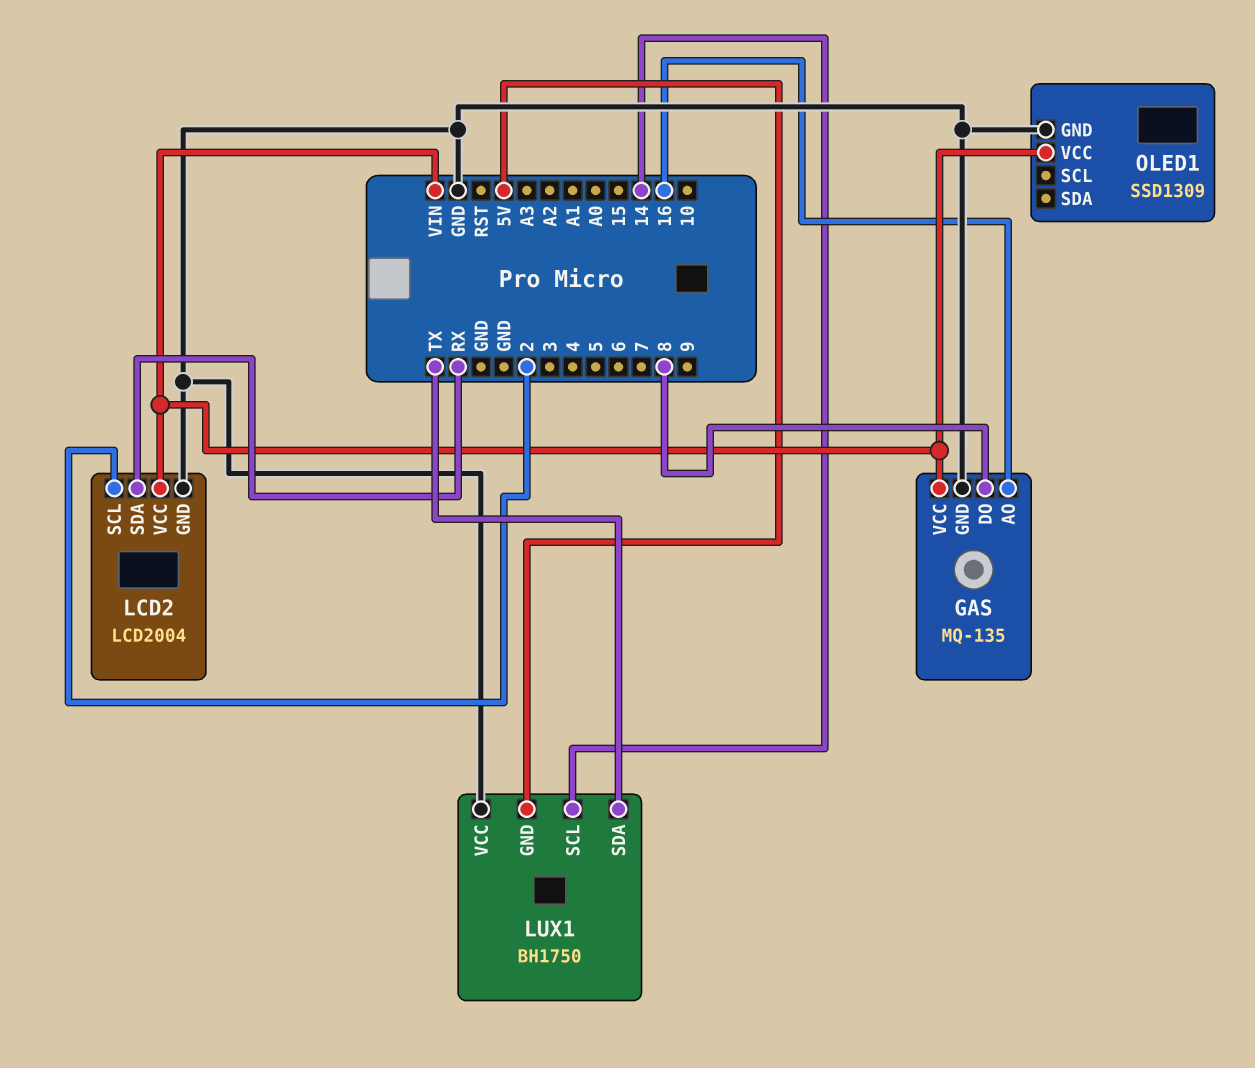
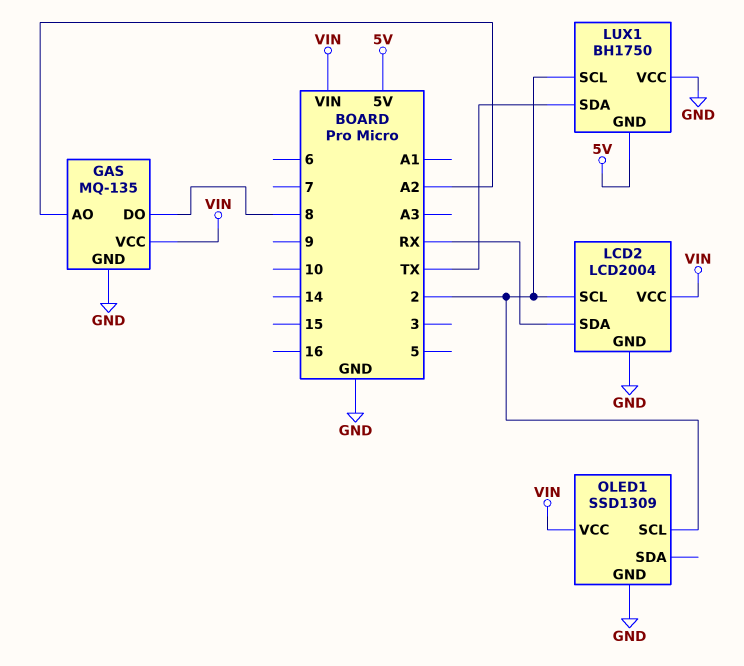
GAS pin AO: 16 -> A2
LUX1 pin SCL: 14 -> 2
OLED1 pin SCL: none -> 2

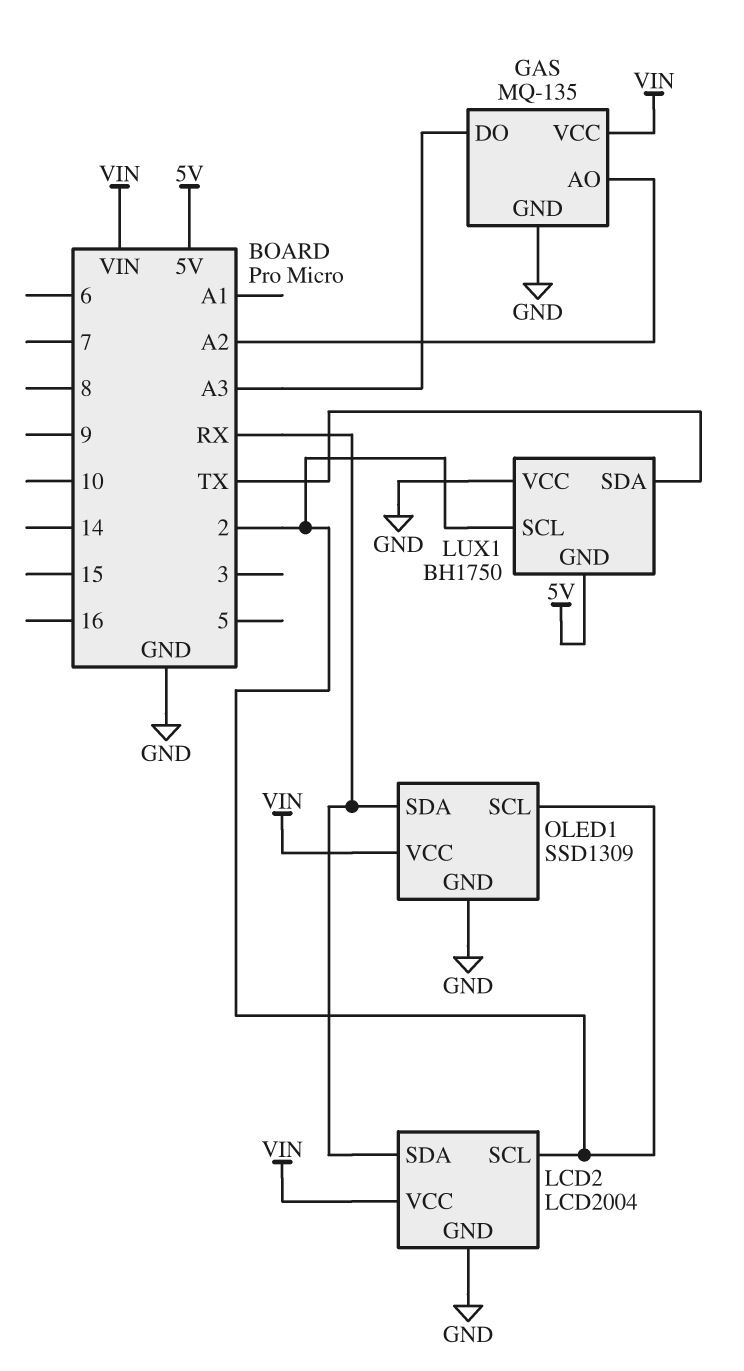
GAS pin DO: 8 -> A3
OLED1 pin SDA: none -> RX

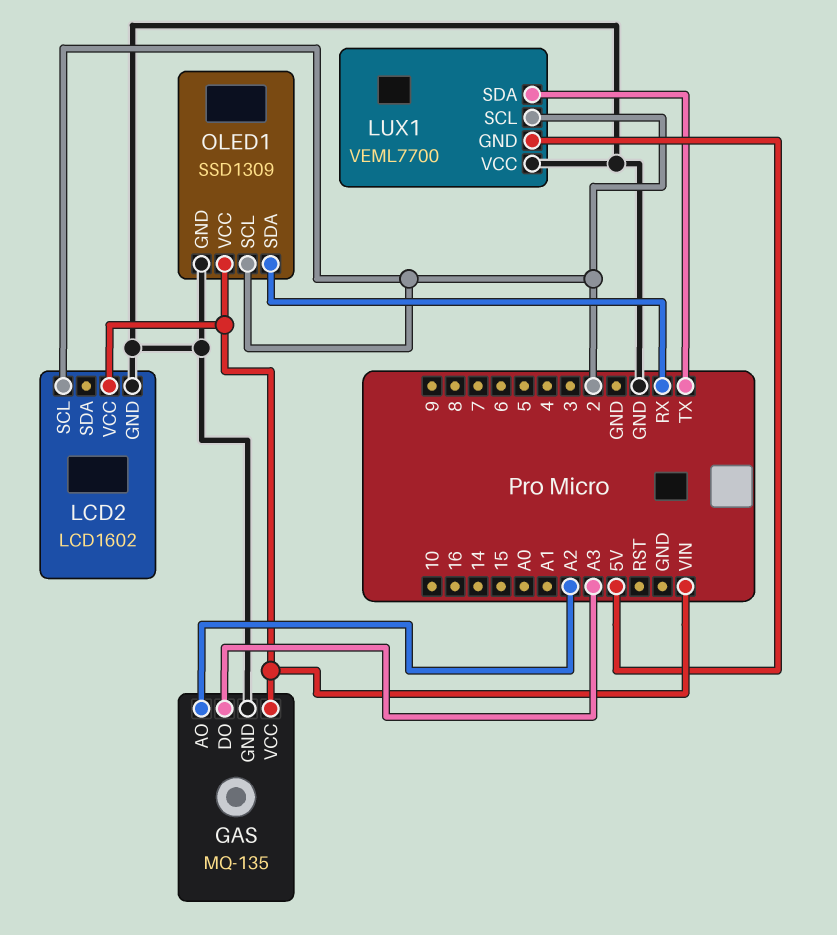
LCD2: LCD2004 -> LCD1602
LCD2 pin SDA: RX -> none
LUX1: BH1750 -> VEML7700

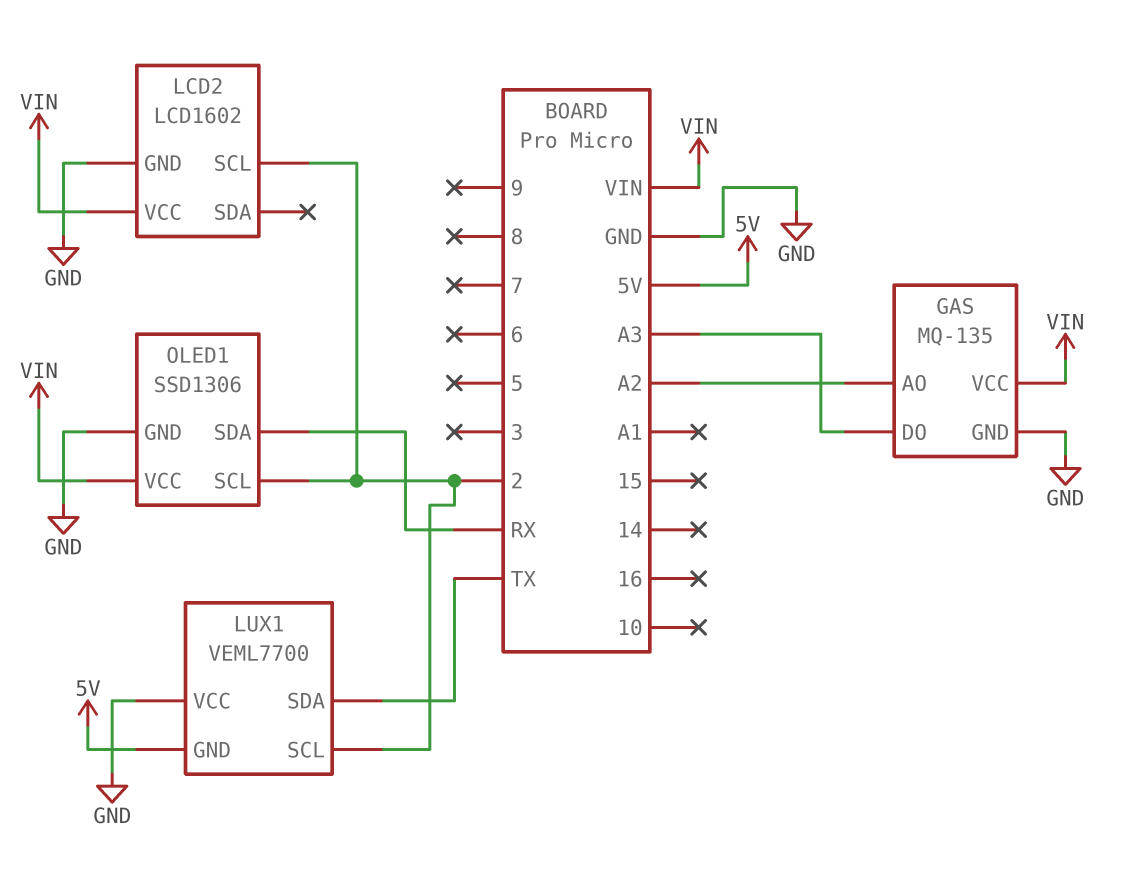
OLED1: SSD1309 -> SSD1306

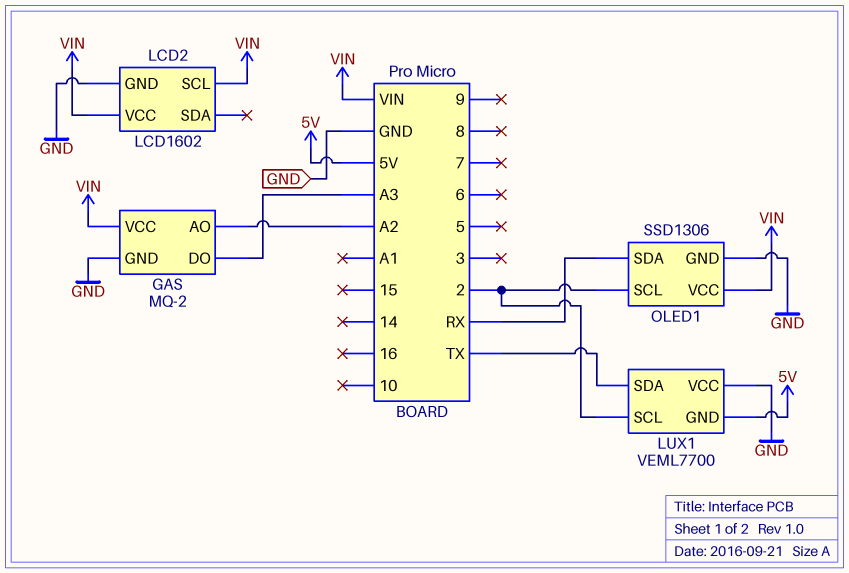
GAS: MQ-135 -> MQ-2
LCD2 pin SCL: 2 -> VIN

